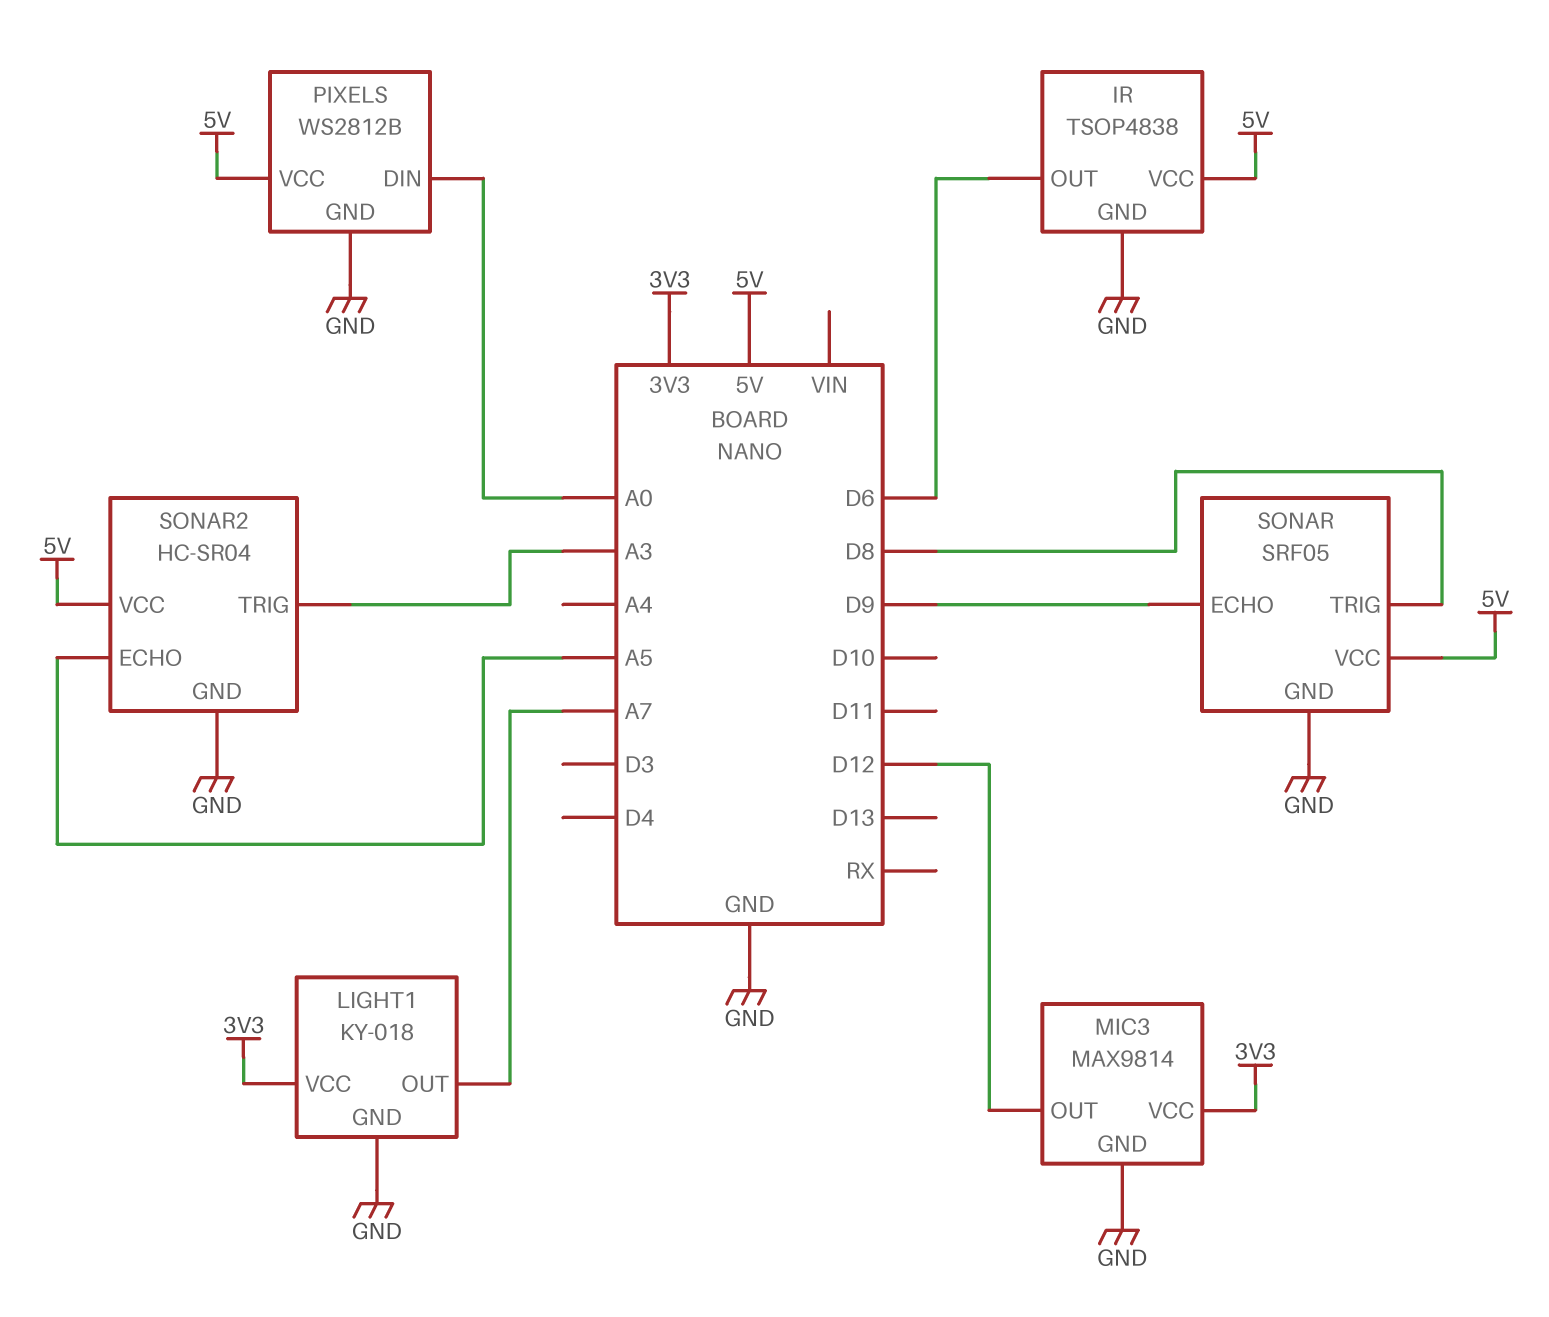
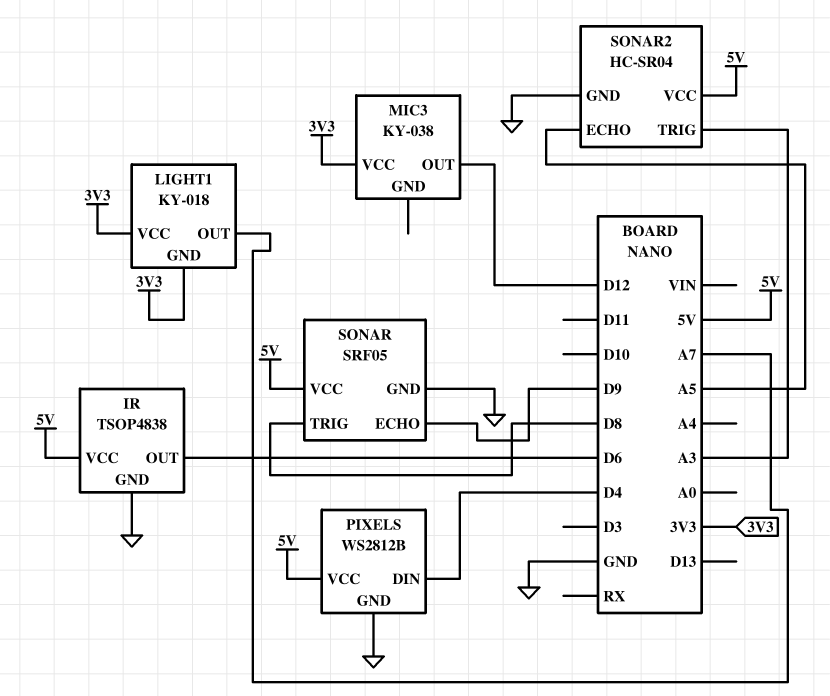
LIGHT1 pin GND: GND -> 3V3
MIC3: MAX9814 -> KY-038
MIC3 pin GND: GND -> none
PIXELS pin DIN: A0 -> D4

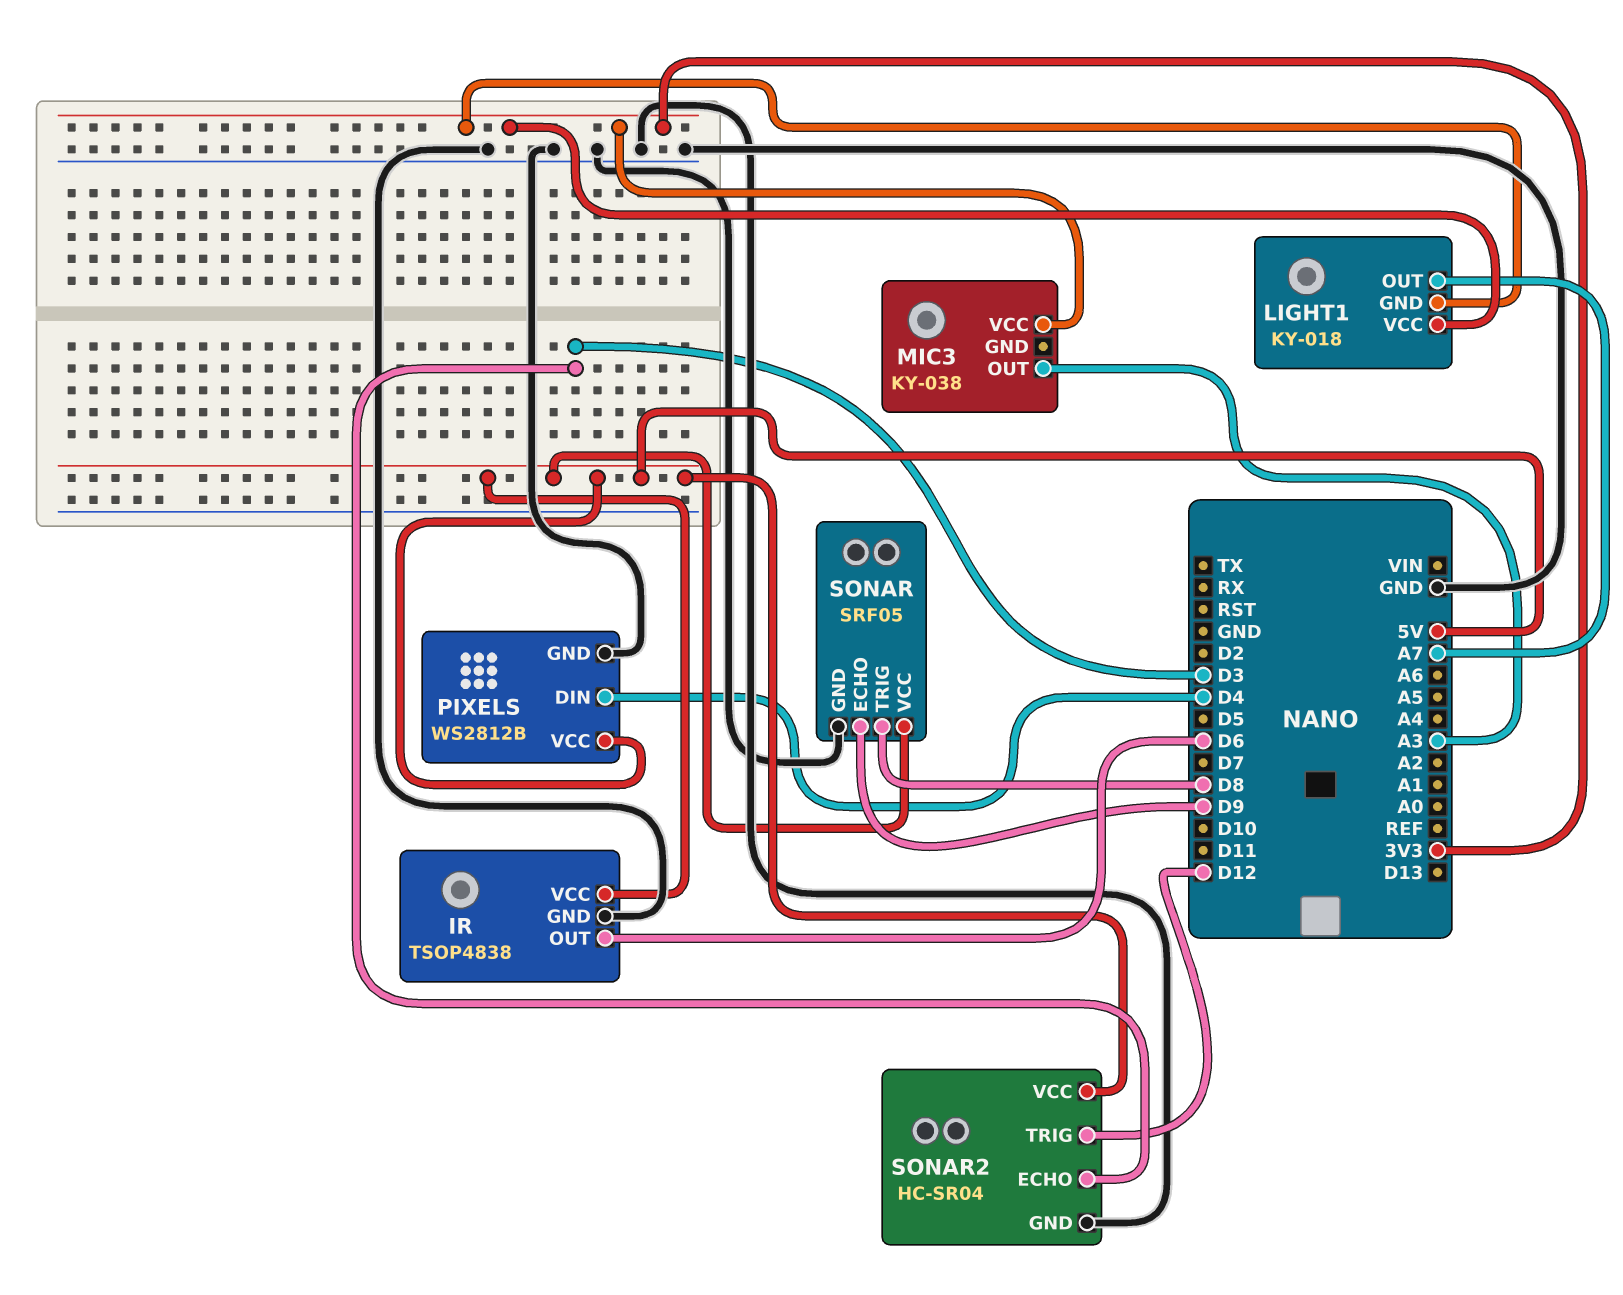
MIC3 pin OUT: D12 -> A3
SONAR2 pin ECHO: A5 -> D3
SONAR2 pin TRIG: A3 -> D12

